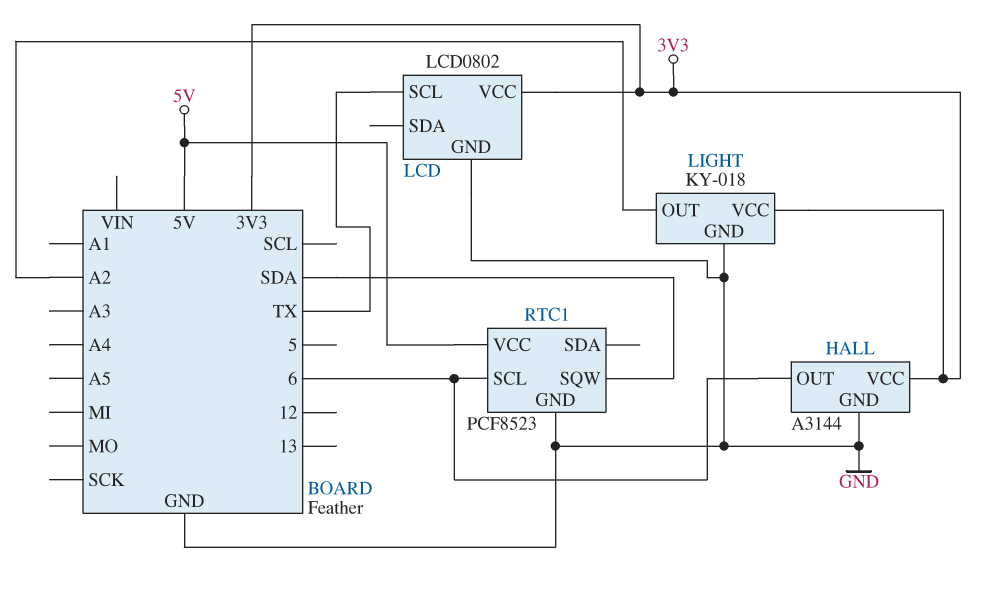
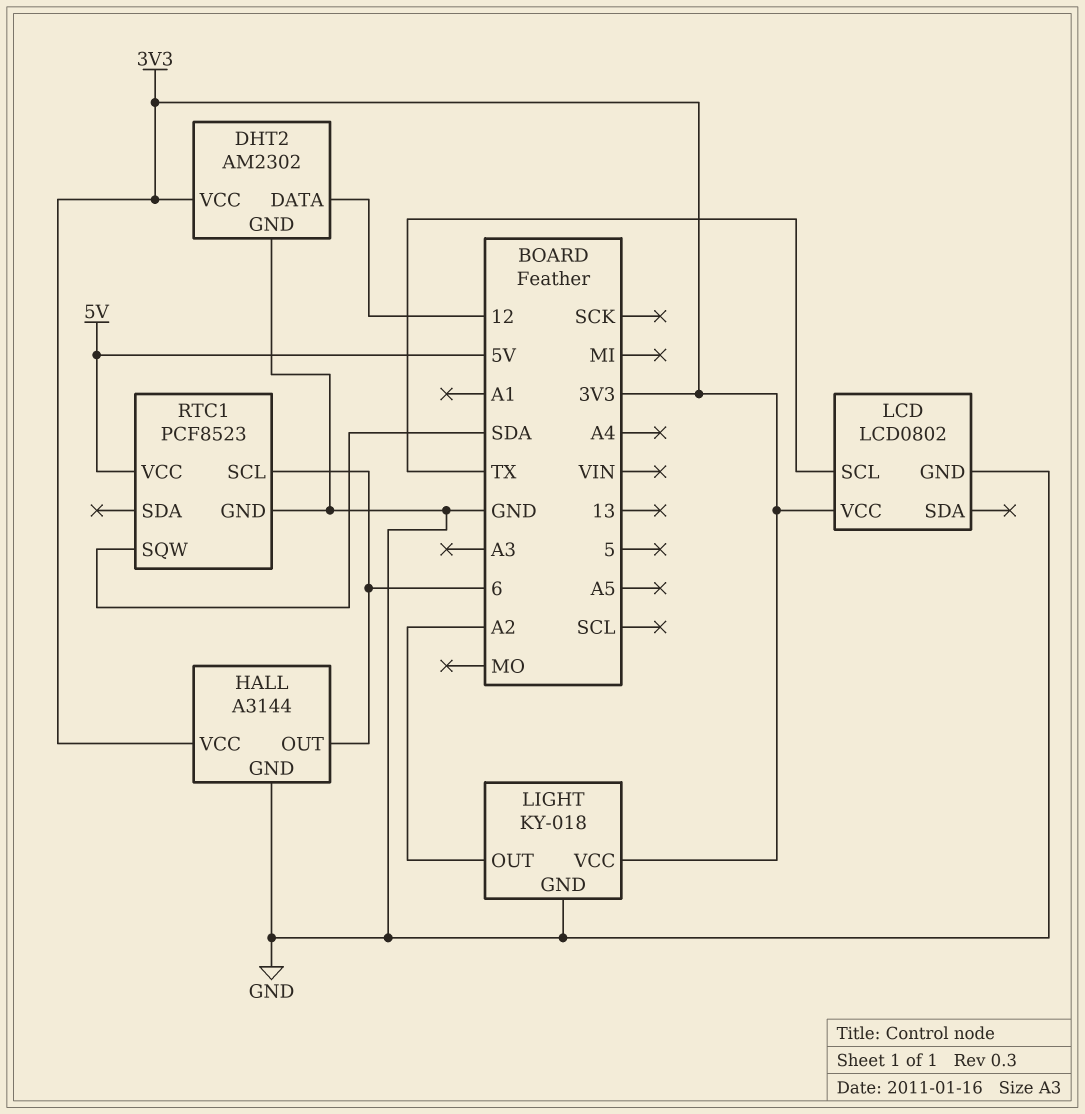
DHT2: none -> AM2302
DHT2 pin DATA: none -> 12
DHT2 pin GND: none -> GND
DHT2 pin VCC: none -> 3V3

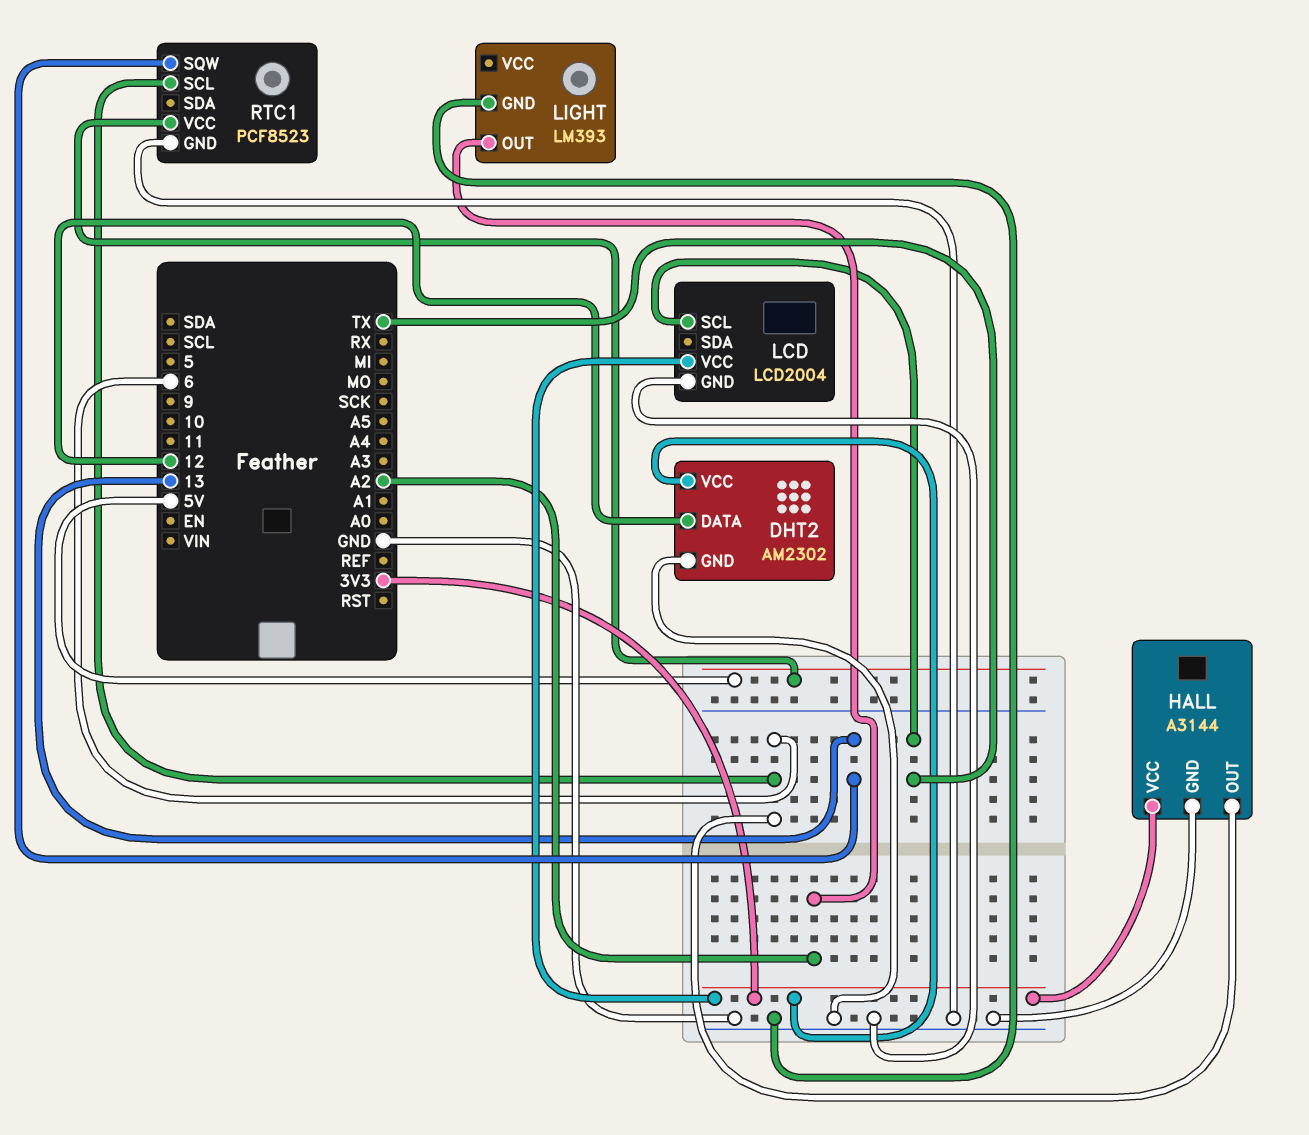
LCD: LCD0802 -> LCD2004
LIGHT: KY-018 -> LM393
LIGHT pin VCC: 3V3 -> none
RTC1 pin SQW: SDA -> 13

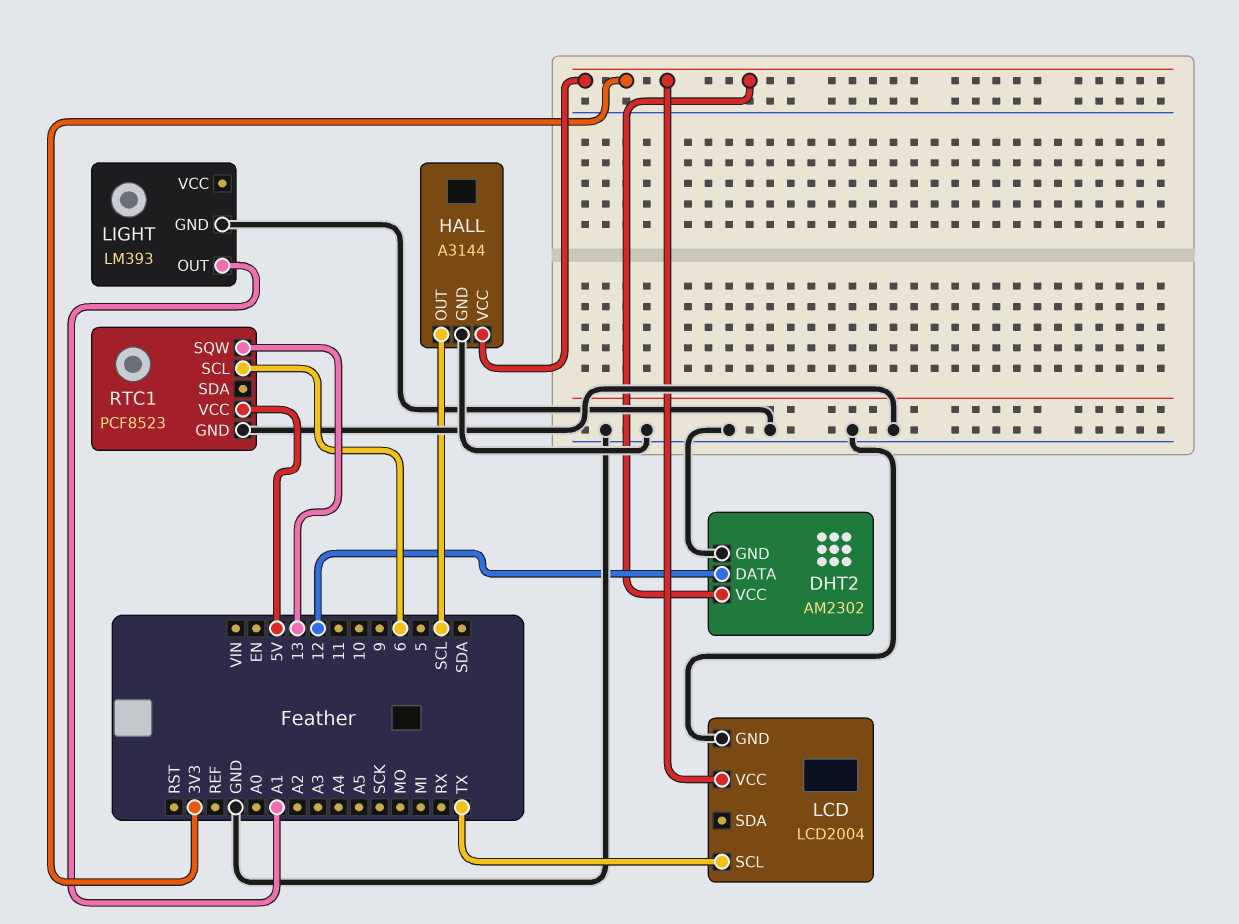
HALL pin OUT: 6 -> SCL
LIGHT pin OUT: A2 -> A1

